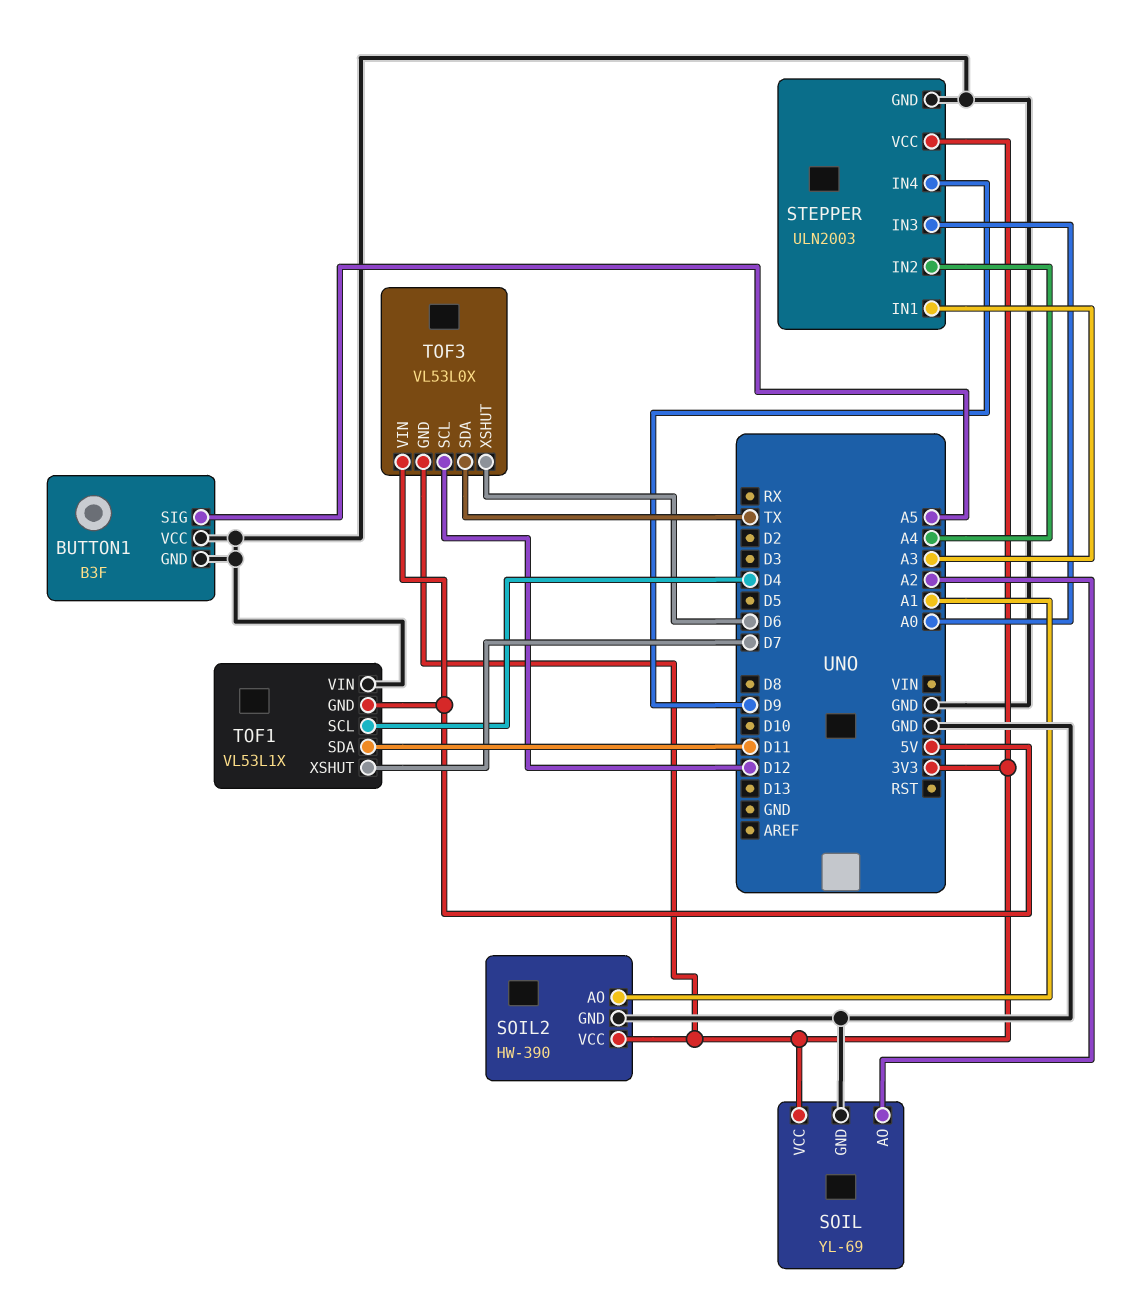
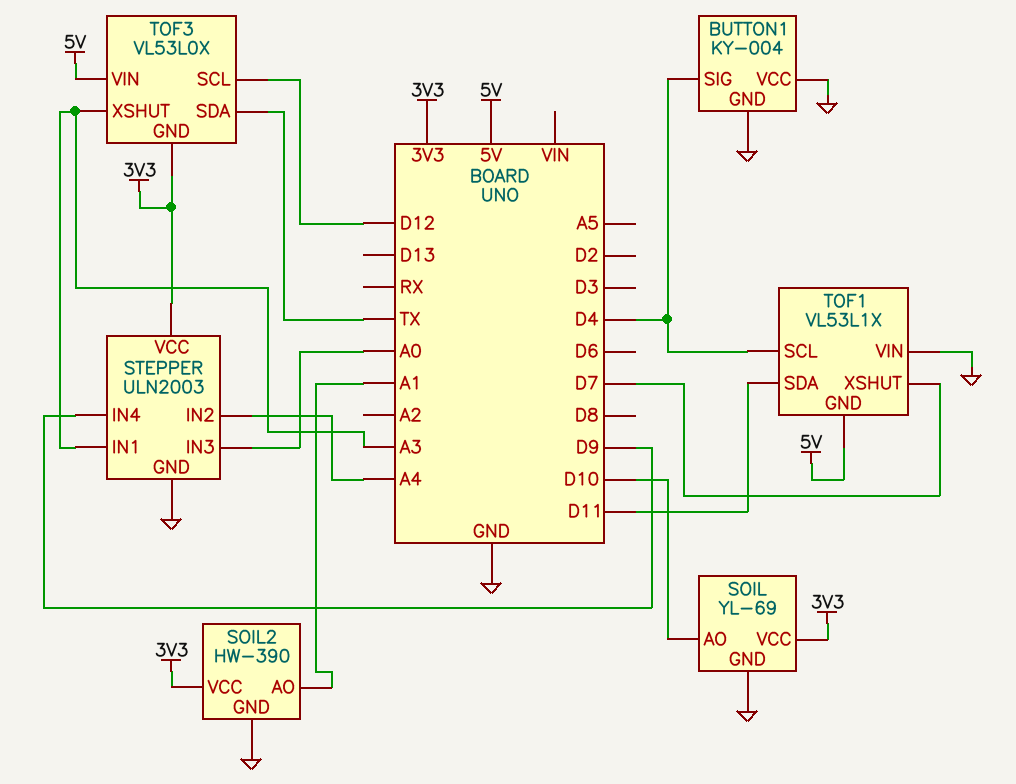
BUTTON1: B3F -> KY-004
BUTTON1 pin SIG: A5 -> D4
SOIL pin AO: A2 -> D10
TOF3 pin XSHUT: D6 -> A3

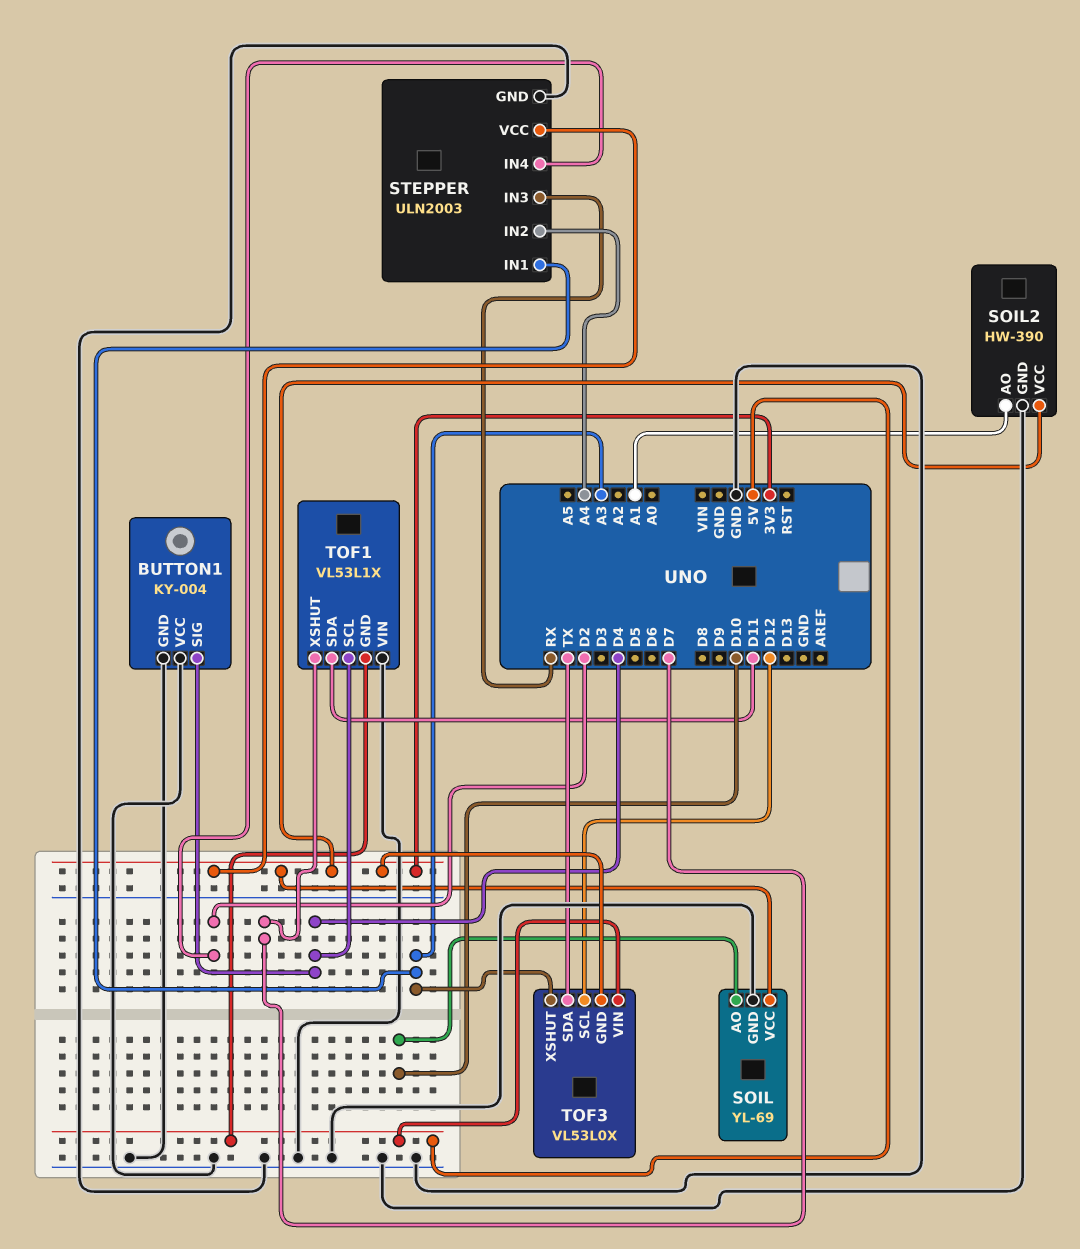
STEPPER pin IN3: A0 -> RX
STEPPER pin IN4: D9 -> D2

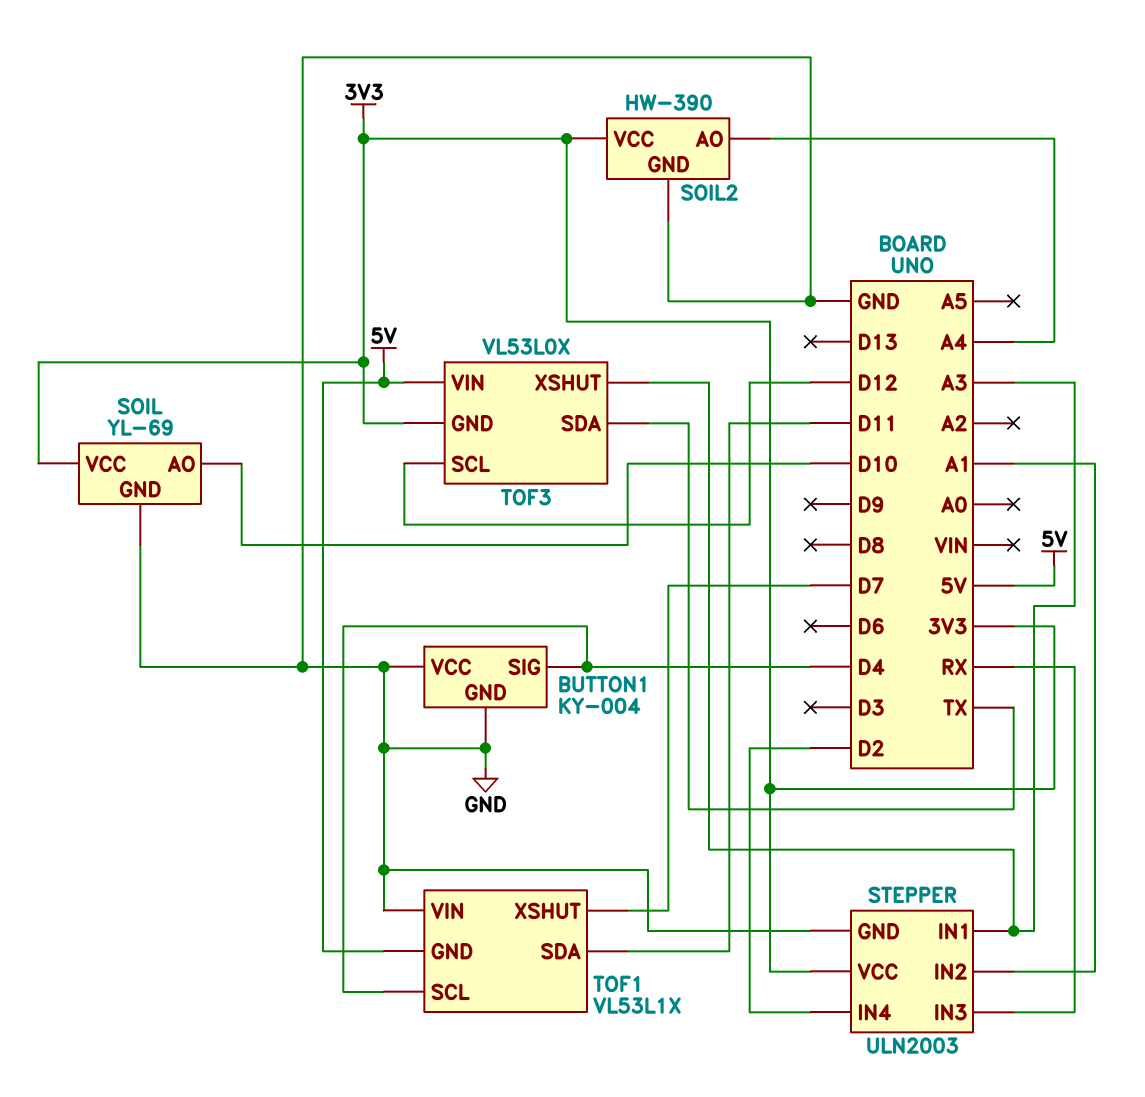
SOIL2 pin AO: A1 -> A4
STEPPER pin IN2: A4 -> A1

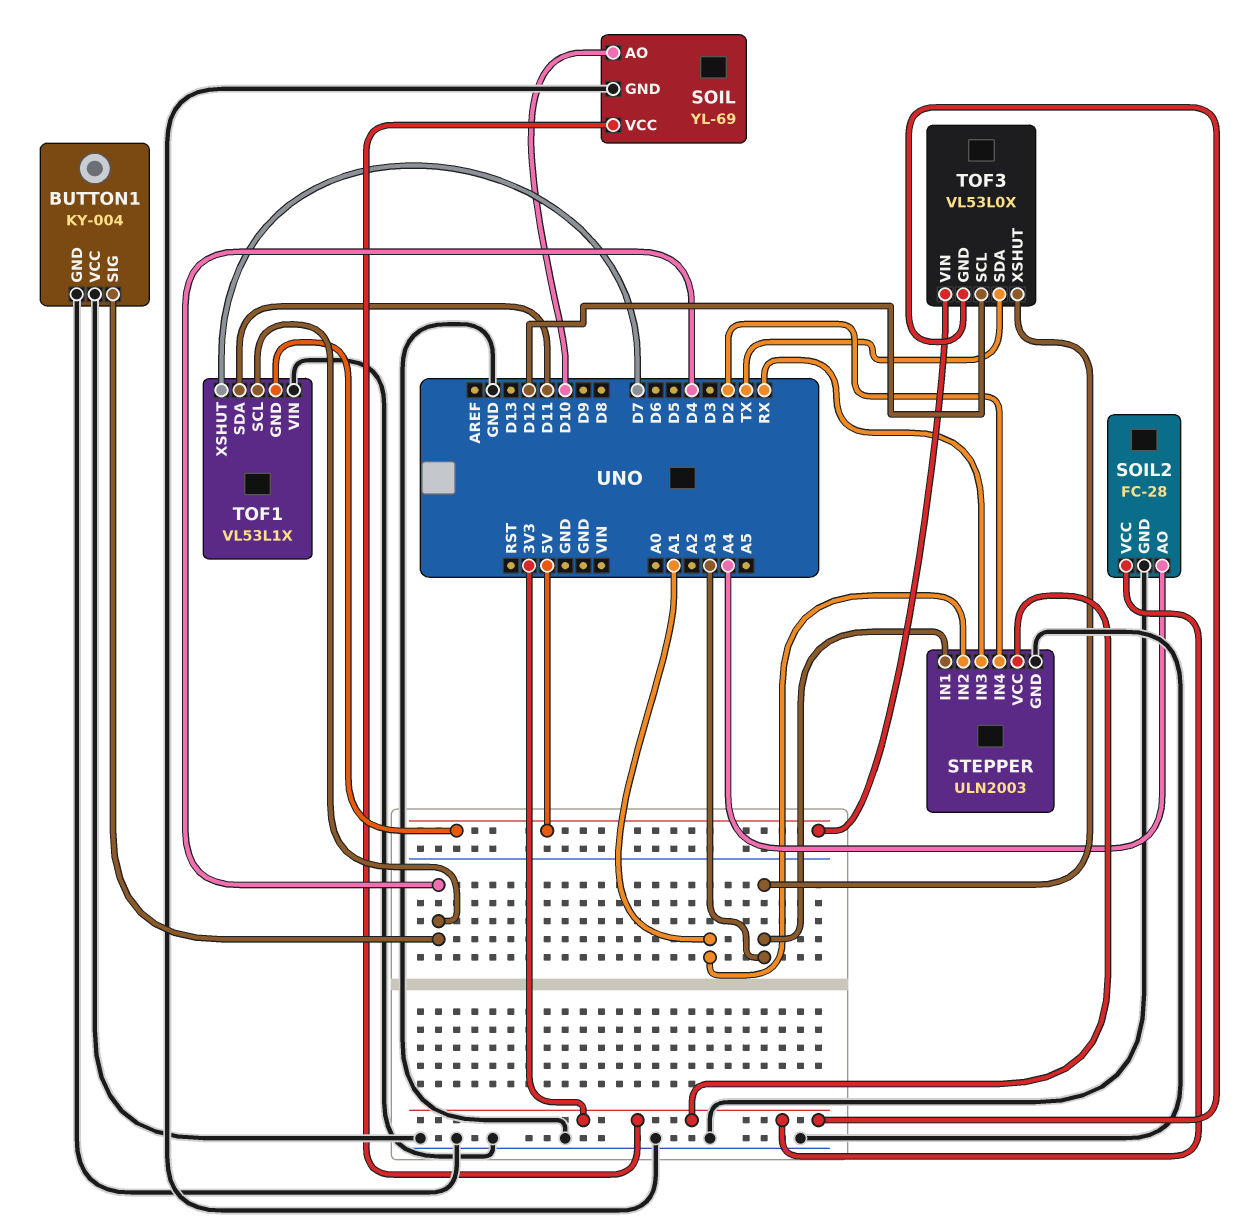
SOIL2: HW-390 -> FC-28

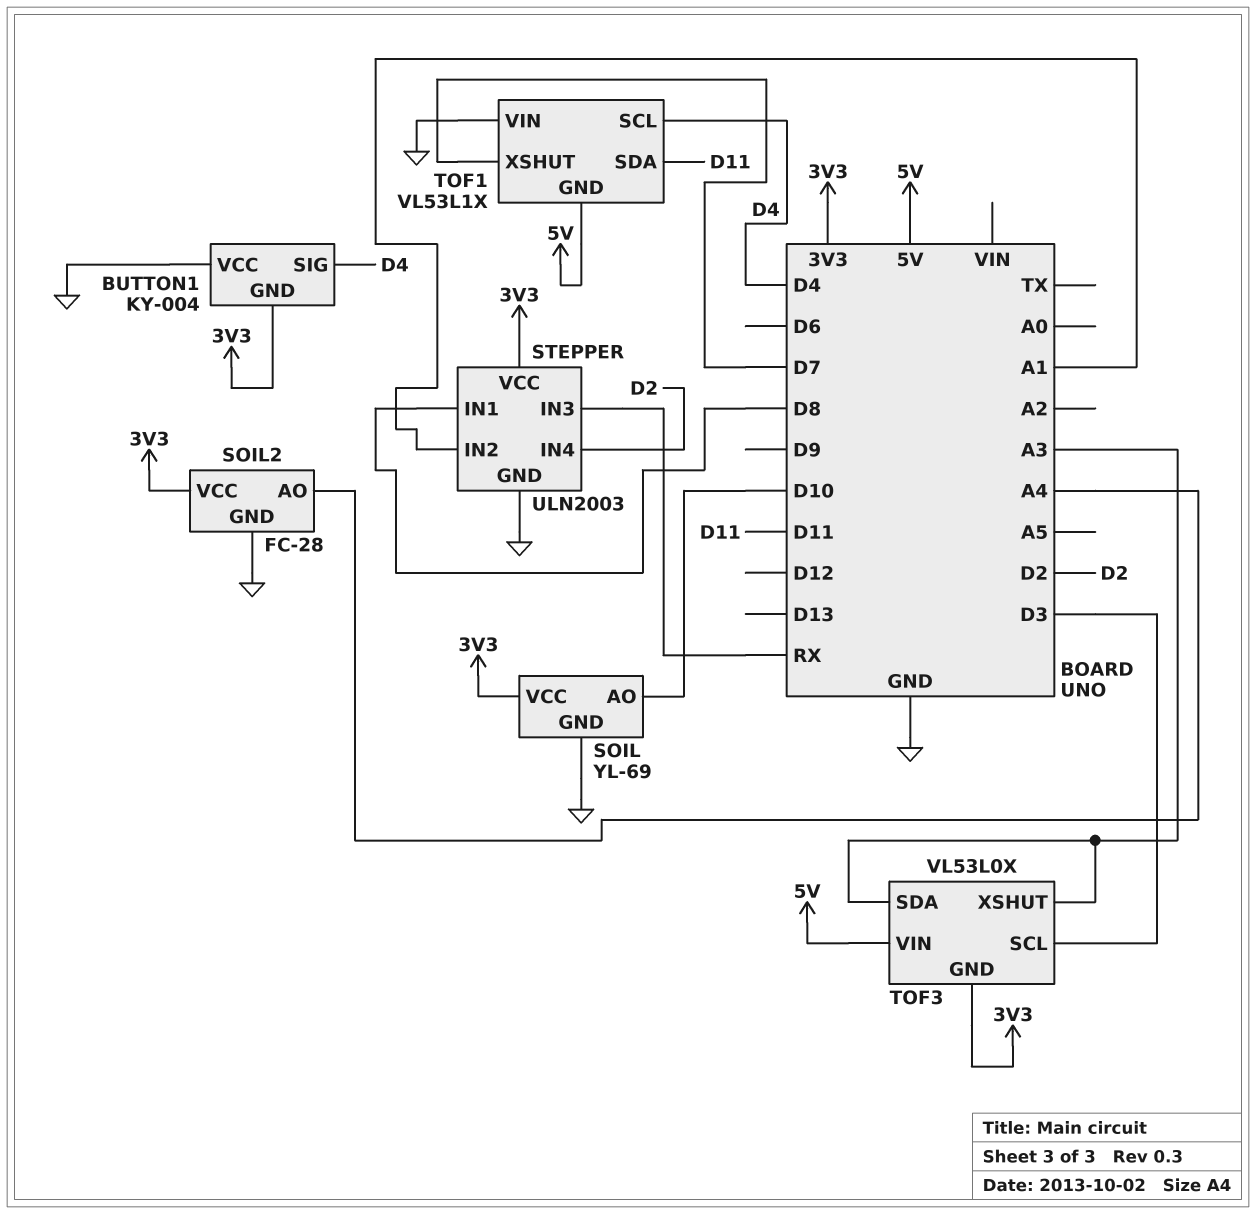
BUTTON1 pin GND: GND -> 3V3
STEPPER pin IN1: A3 -> D8
TOF3 pin SCL: D12 -> D3
TOF3 pin SDA: TX -> A3

